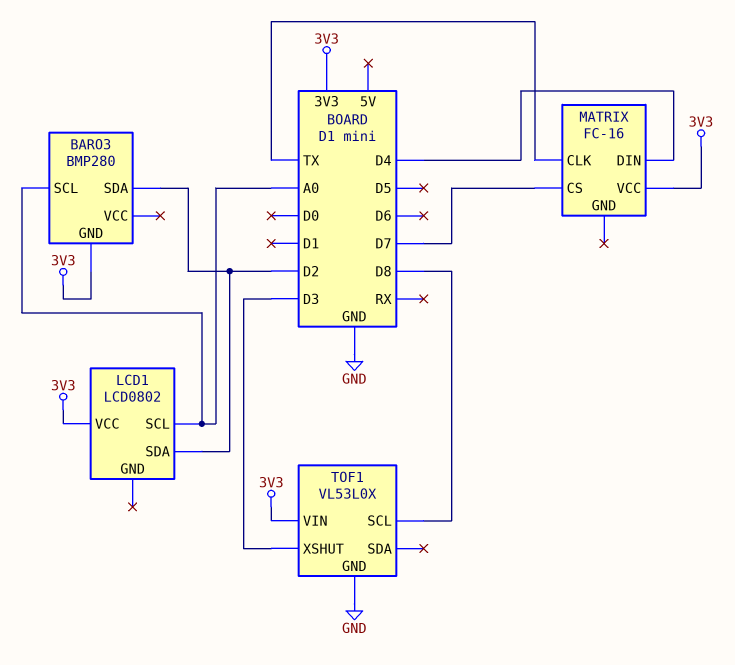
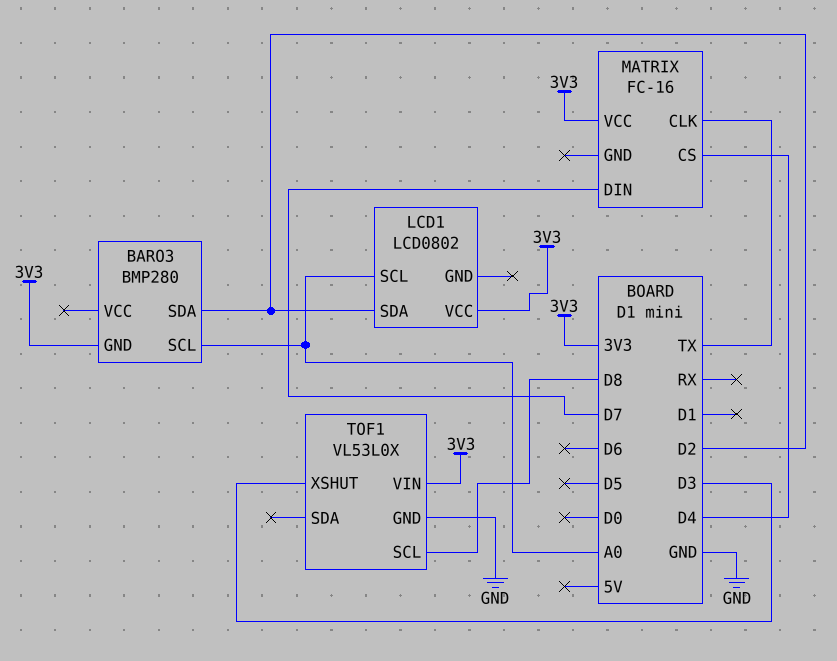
MATRIX pin CS: D7 -> D4
MATRIX pin DIN: D4 -> D7

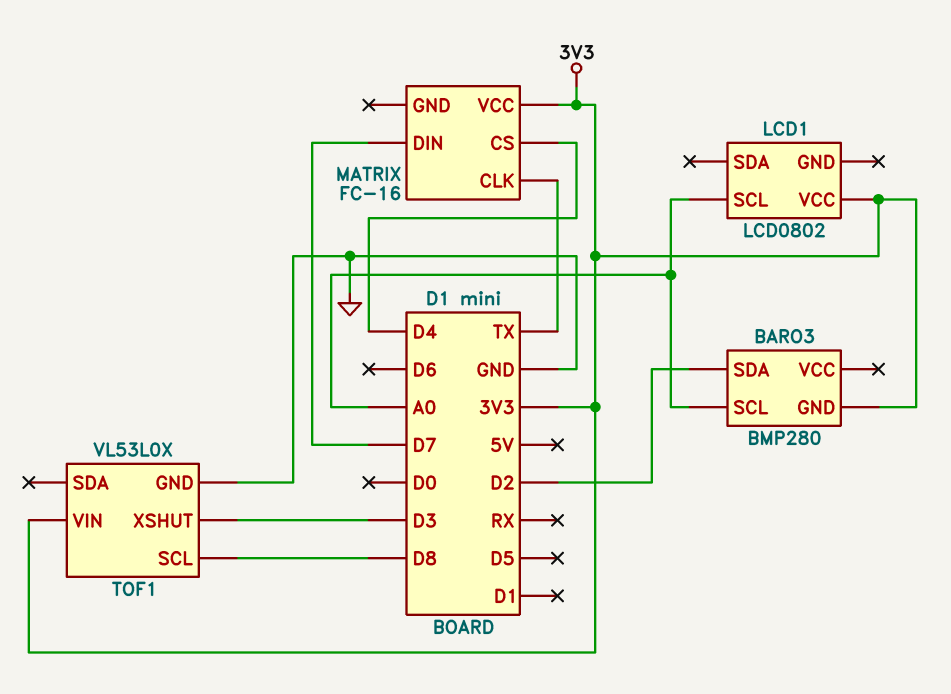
LCD1 pin SDA: D2 -> none

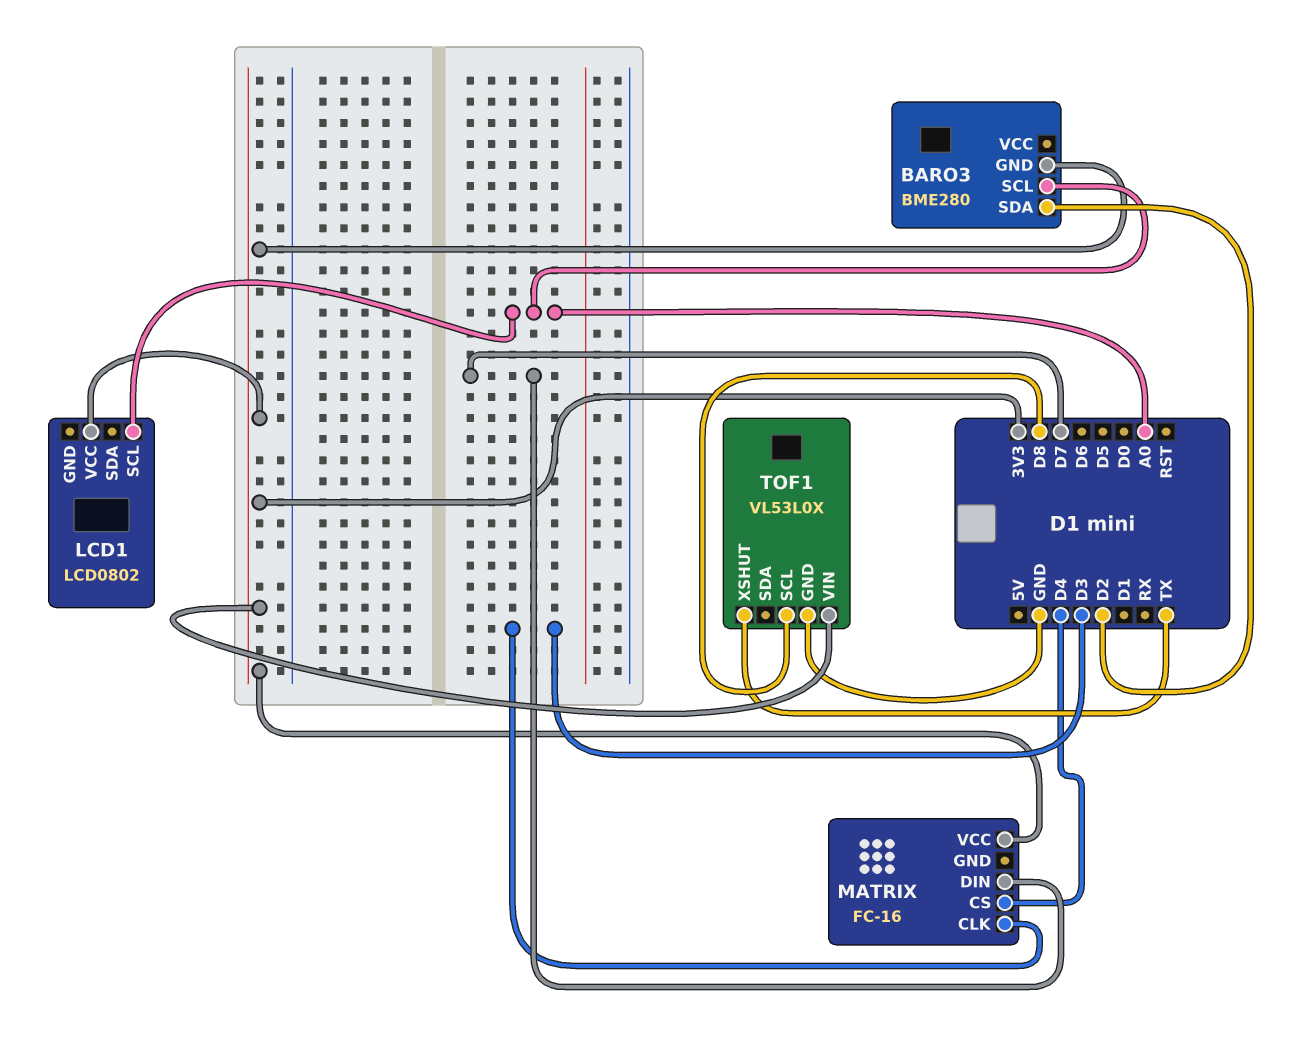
BARO3: BMP280 -> BME280
MATRIX pin CLK: TX -> D3
TOF1 pin XSHUT: D3 -> TX

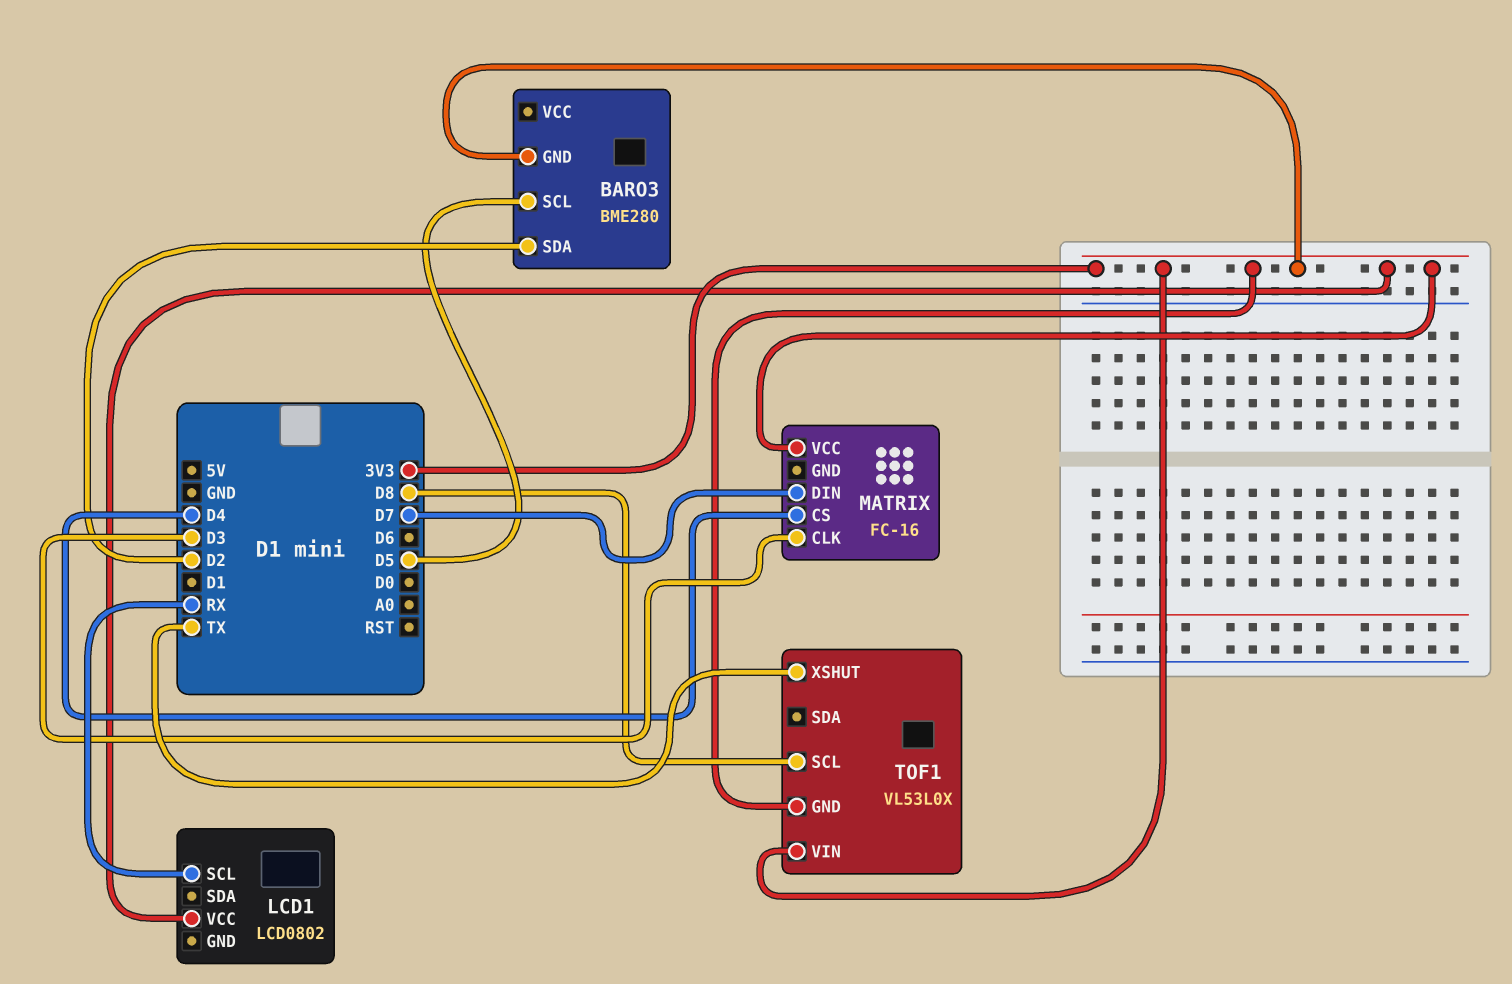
BARO3 pin SCL: A0 -> D5
LCD1 pin SCL: A0 -> RX
TOF1 pin GND: GND -> 3V3

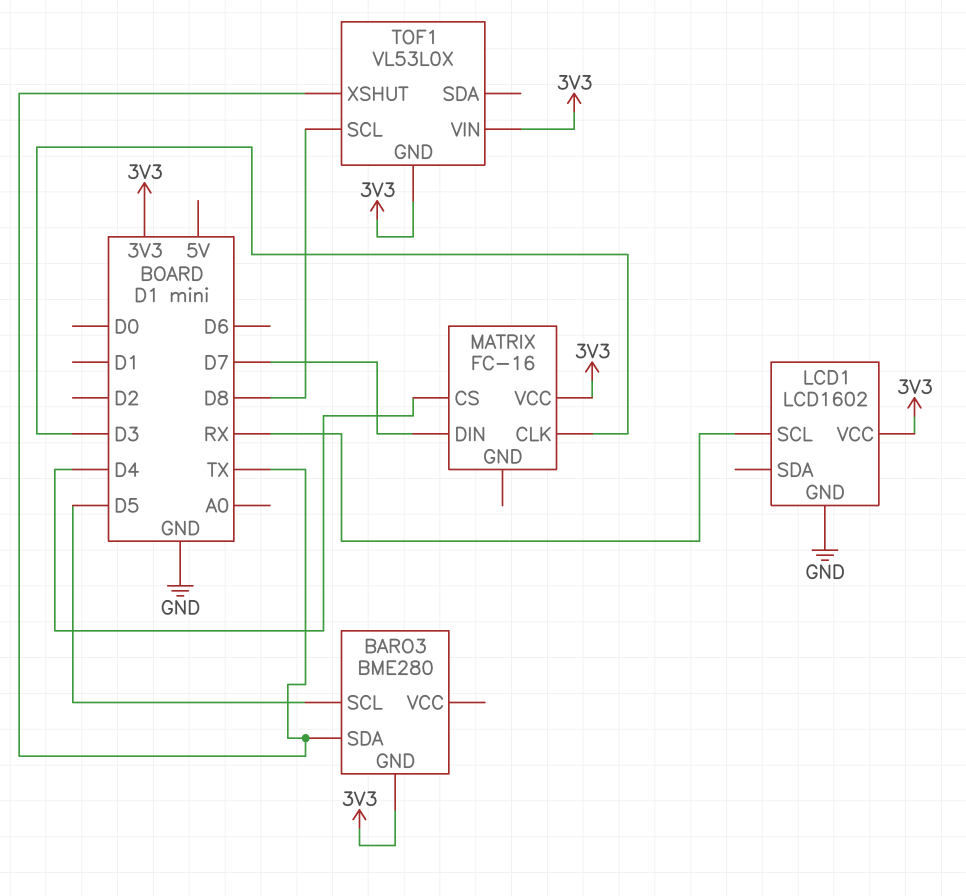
BARO3 pin SDA: D2 -> TX
LCD1: LCD0802 -> LCD1602
LCD1 pin GND: none -> GND

